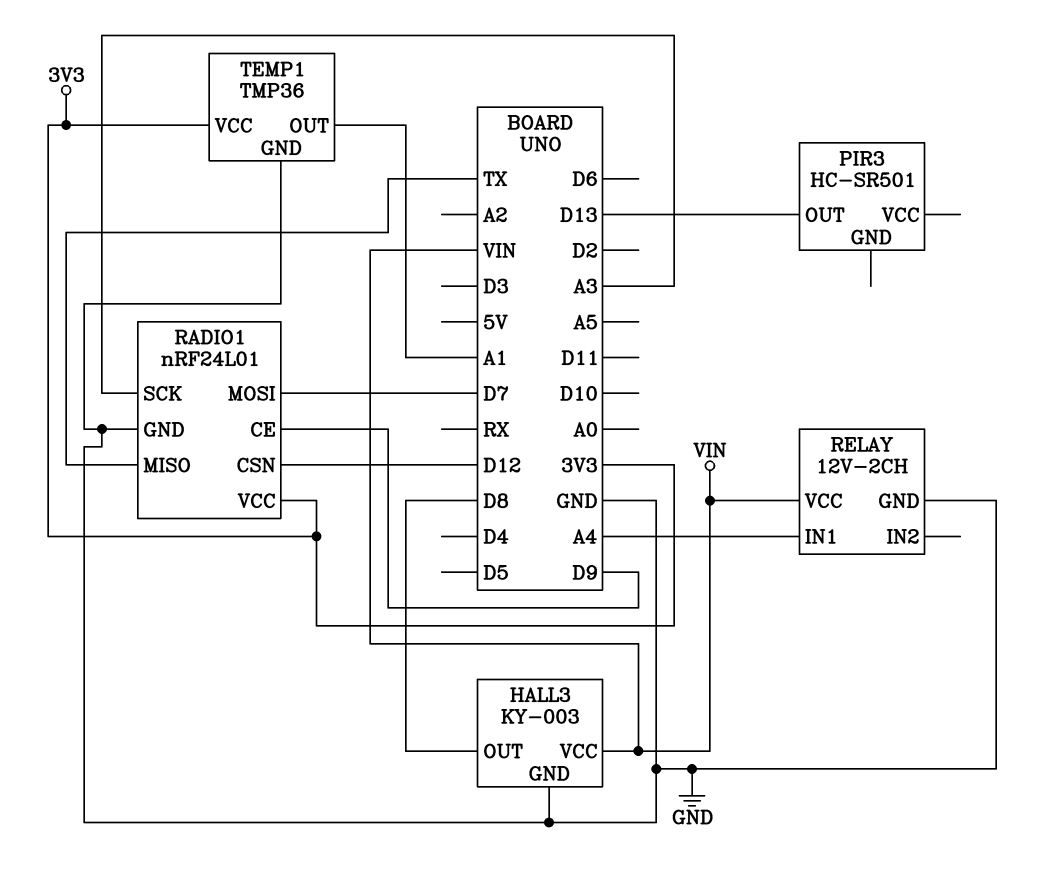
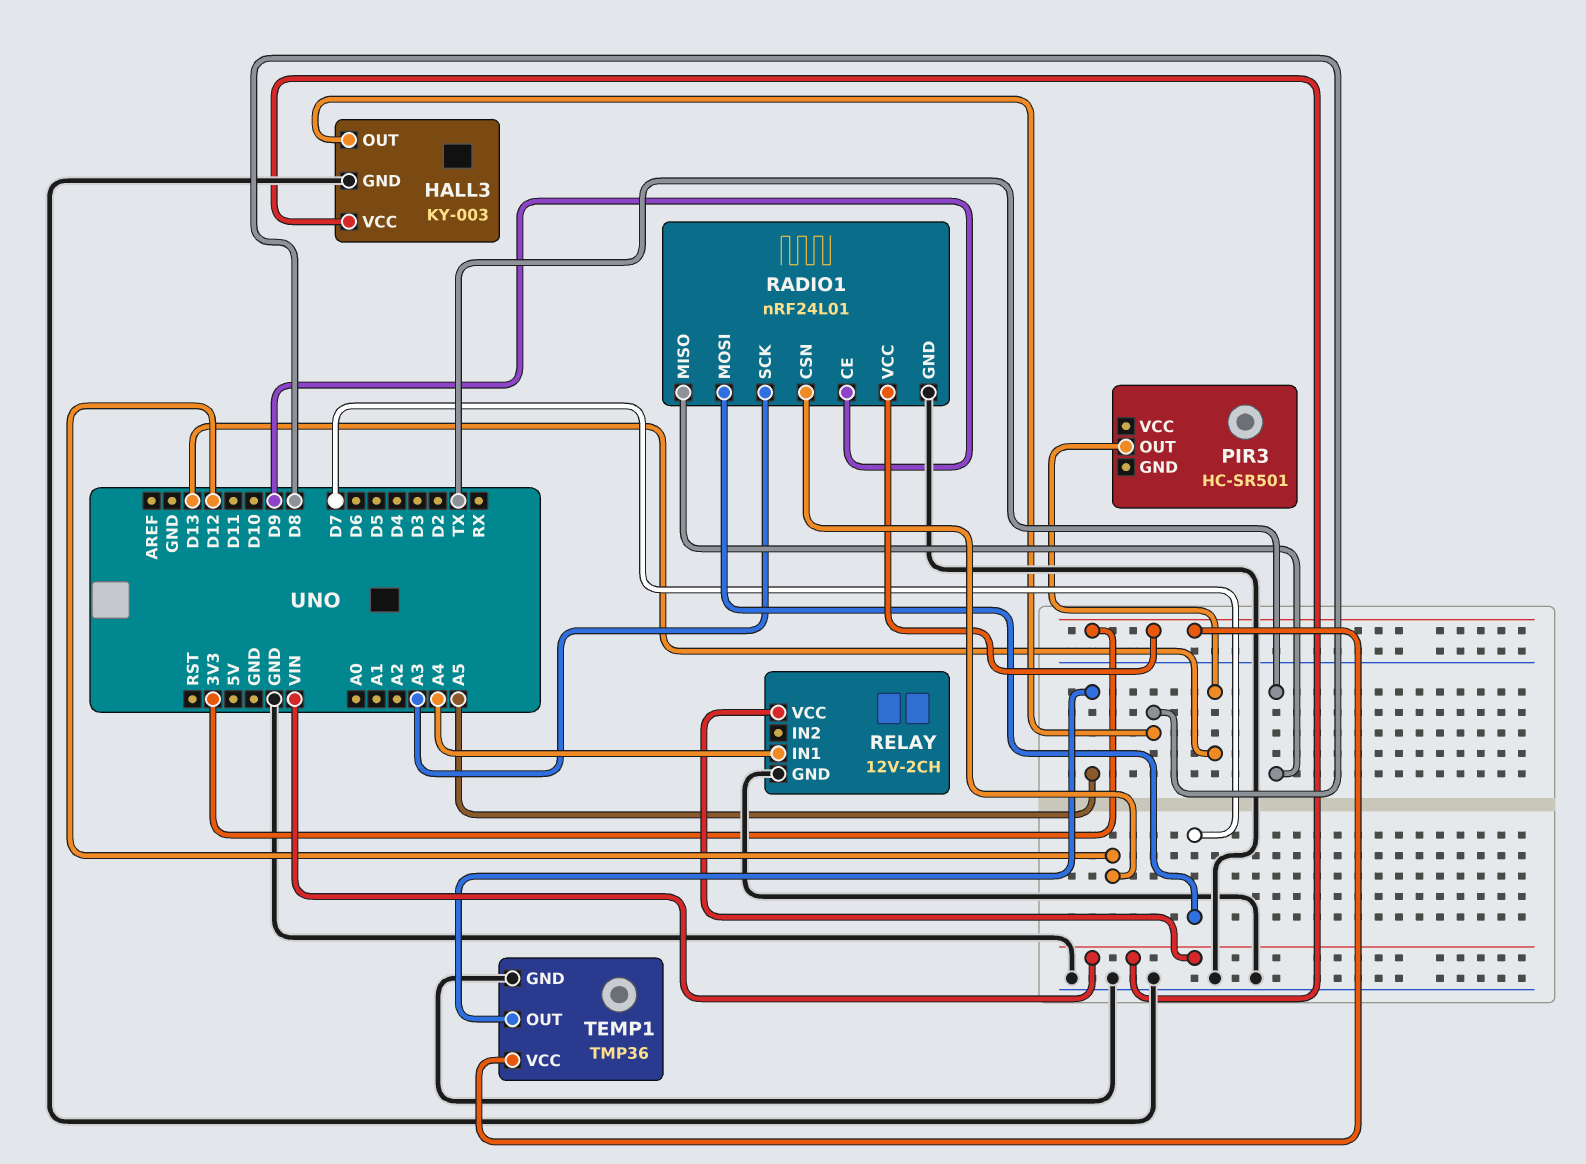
TEMP1 pin OUT: A1 -> A5

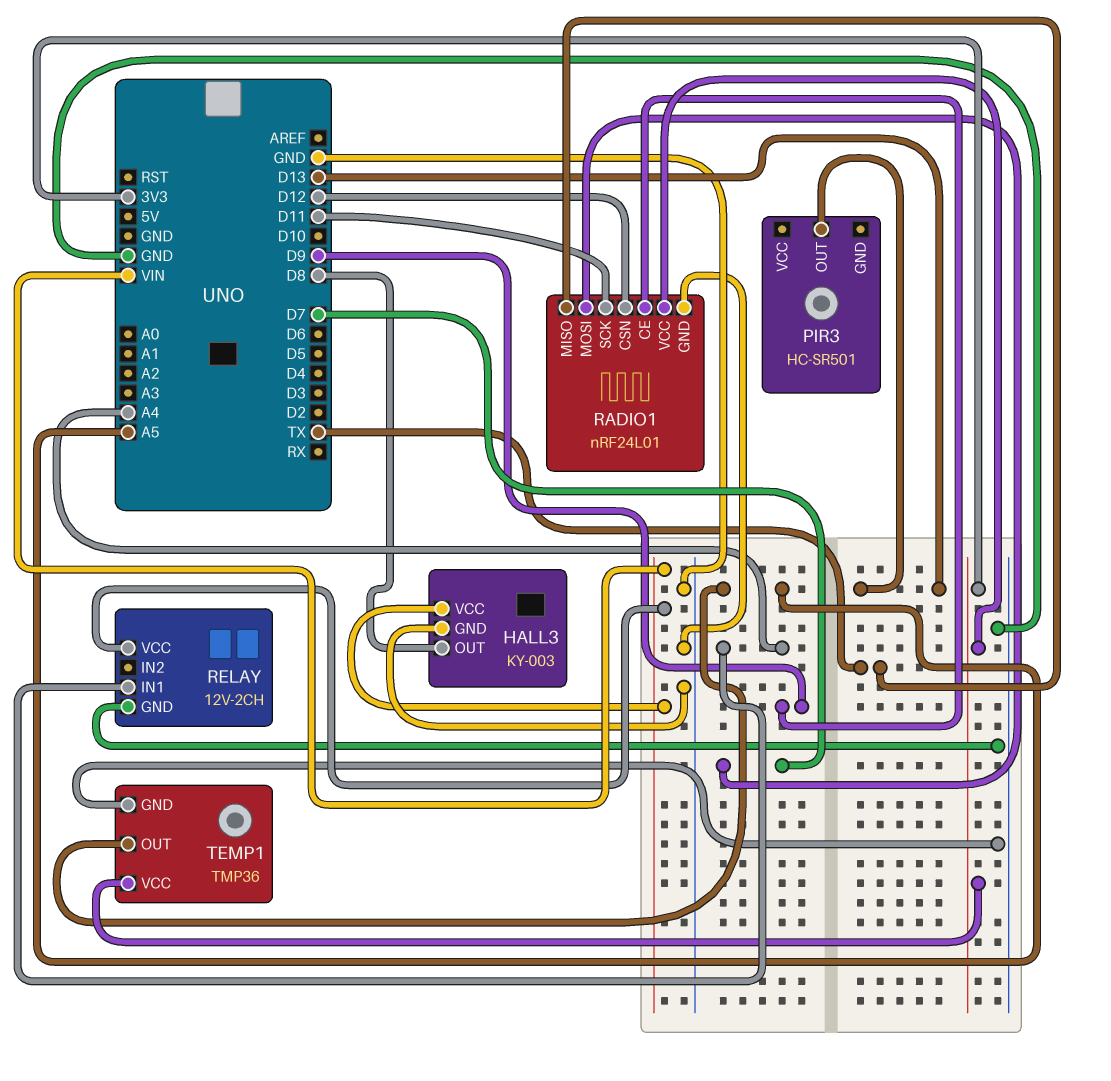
RADIO1 pin SCK: A3 -> D11

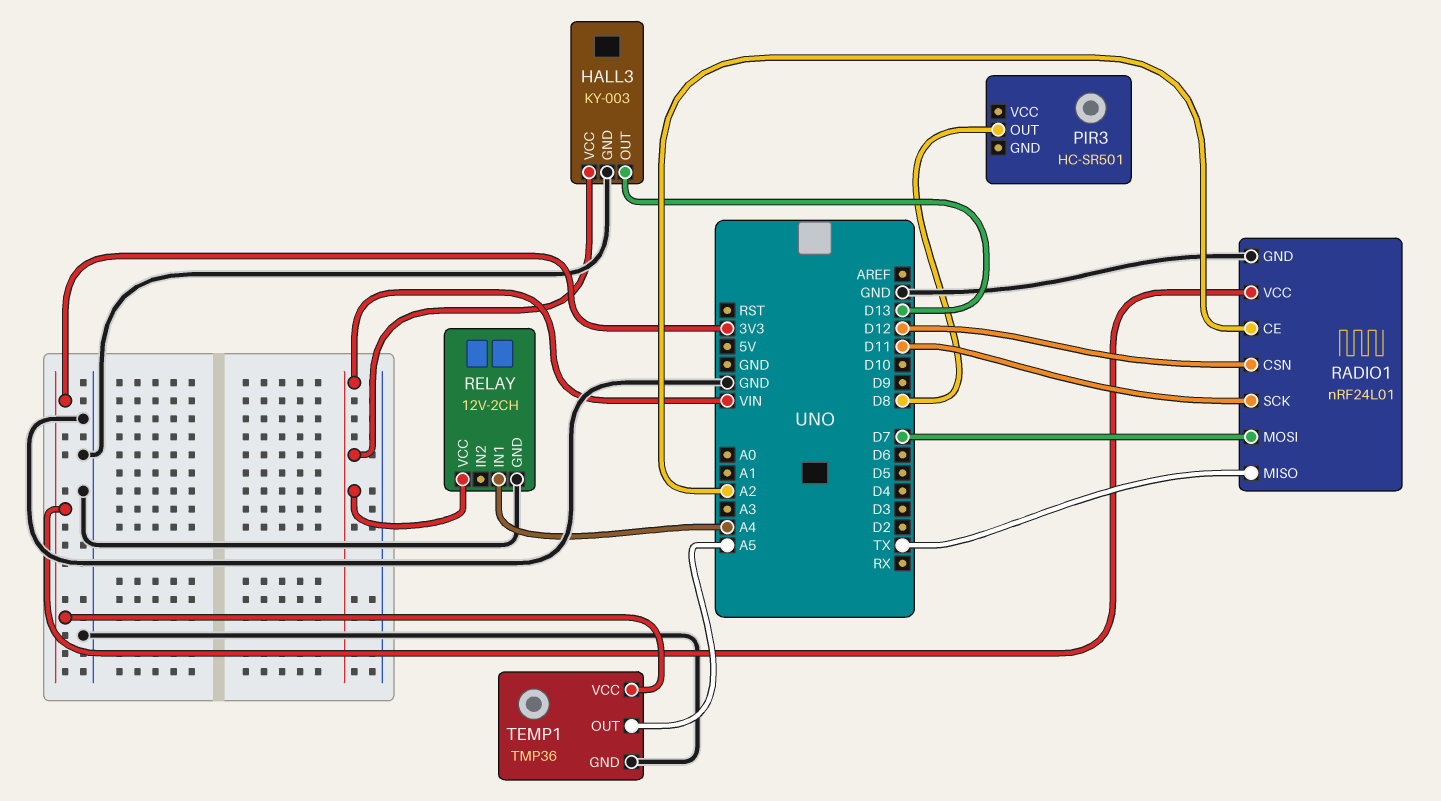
HALL3 pin OUT: D8 -> D13
PIR3 pin OUT: D13 -> D8
RADIO1 pin CE: D9 -> A2

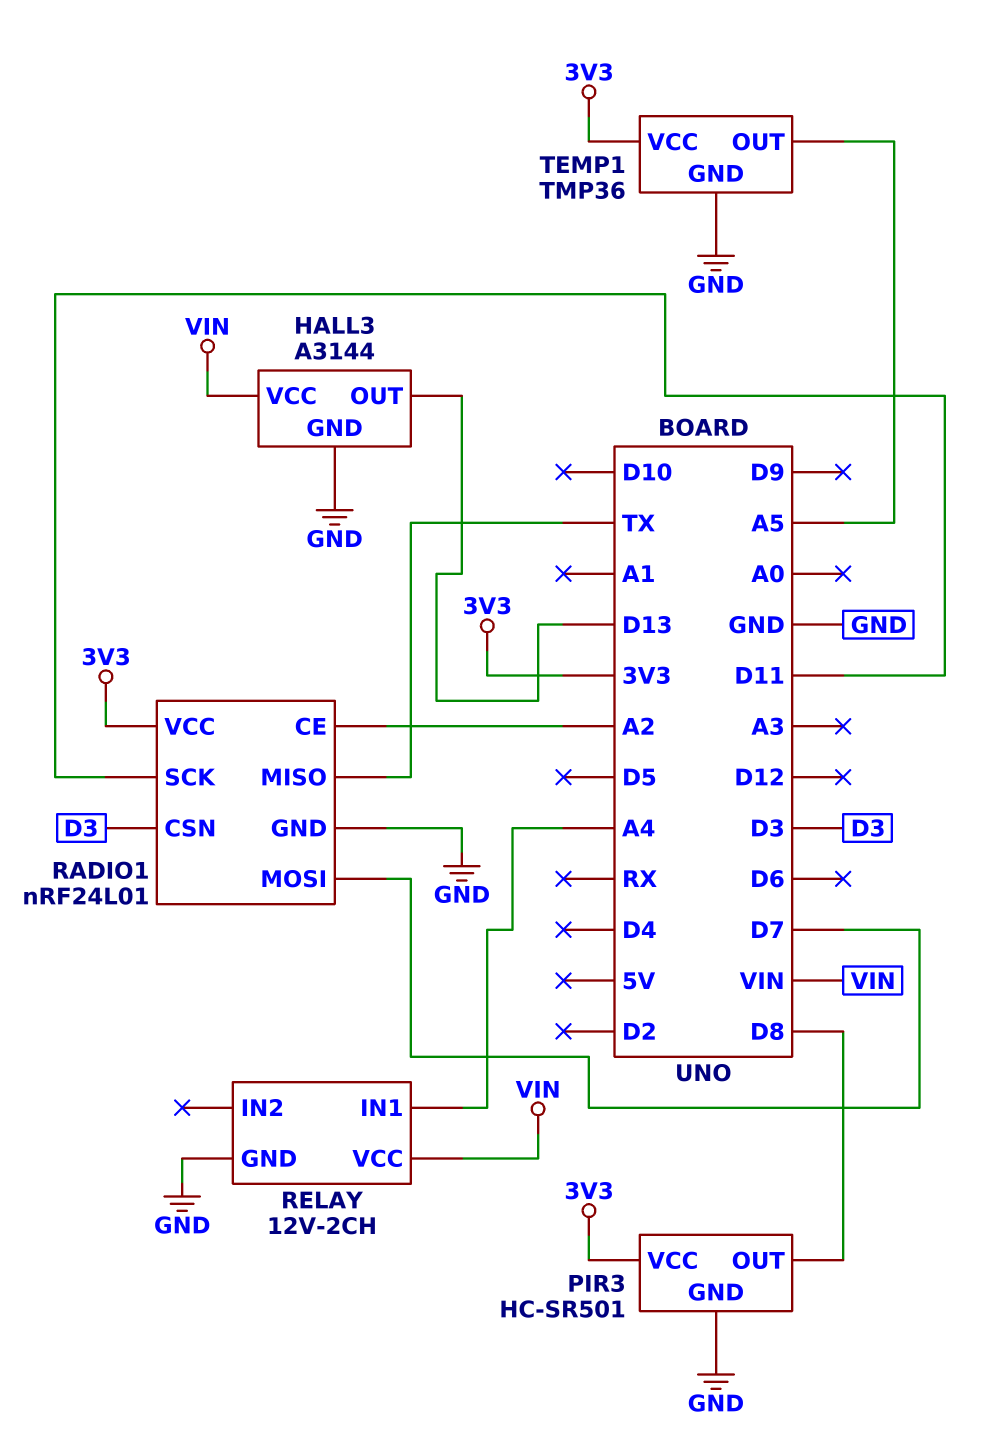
HALL3: KY-003 -> A3144
PIR3 pin GND: none -> GND
PIR3 pin VCC: none -> 3V3
RADIO1 pin CSN: D12 -> D3

